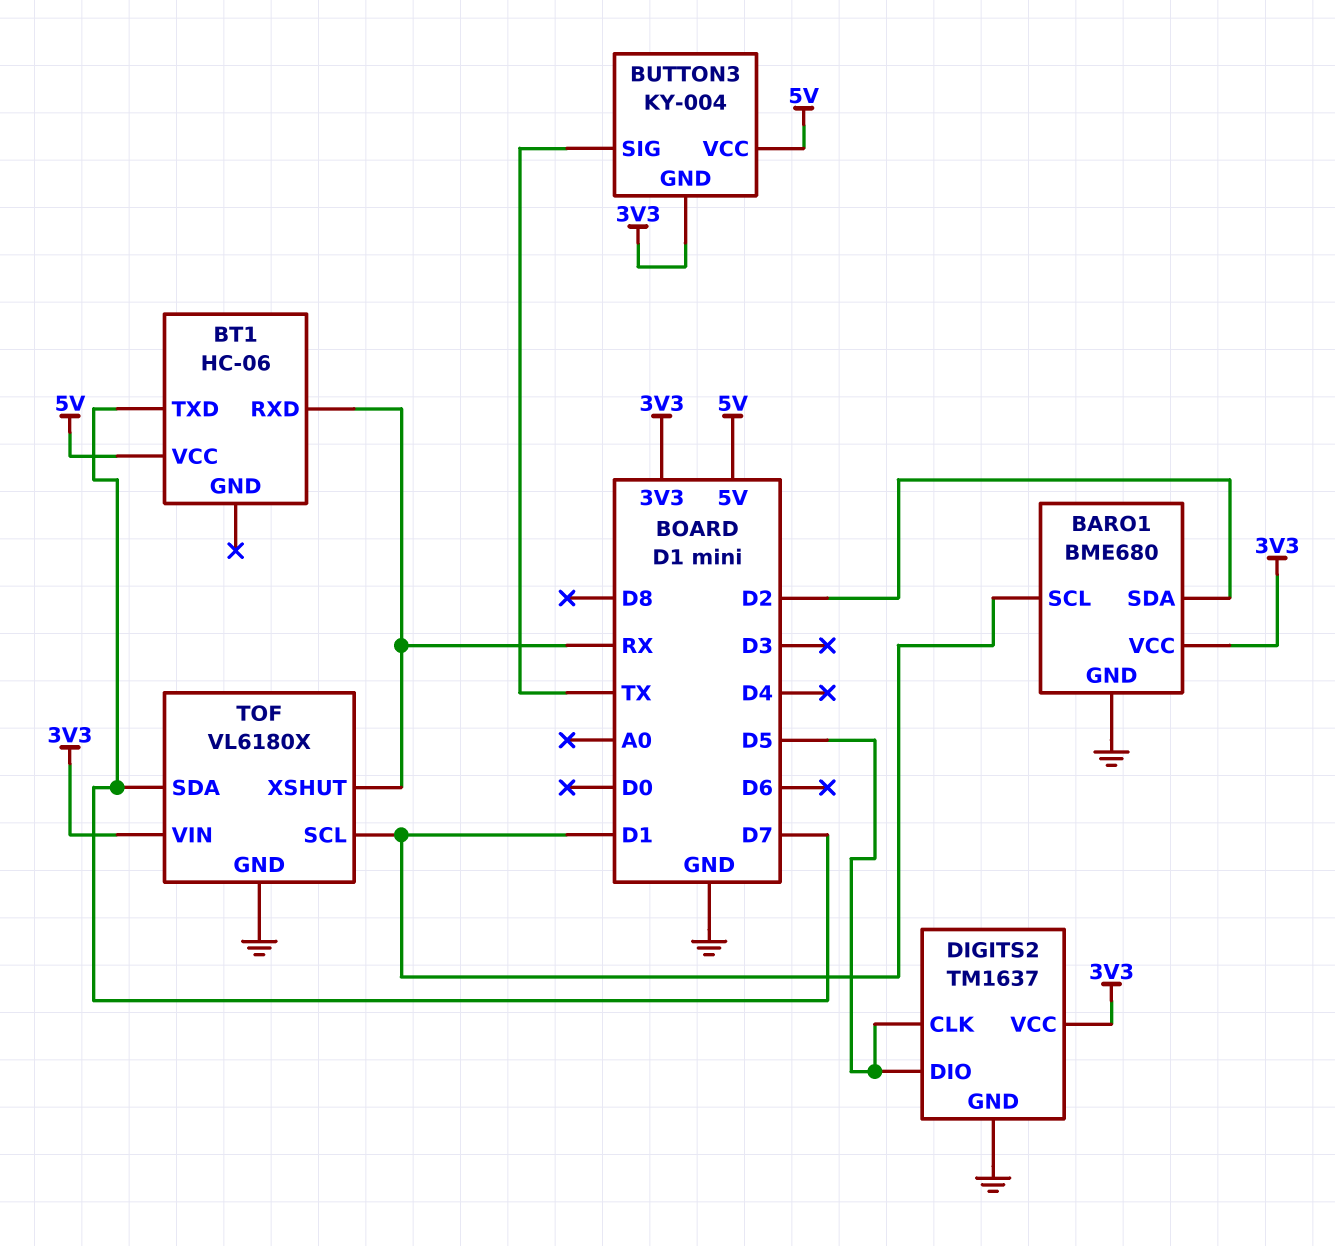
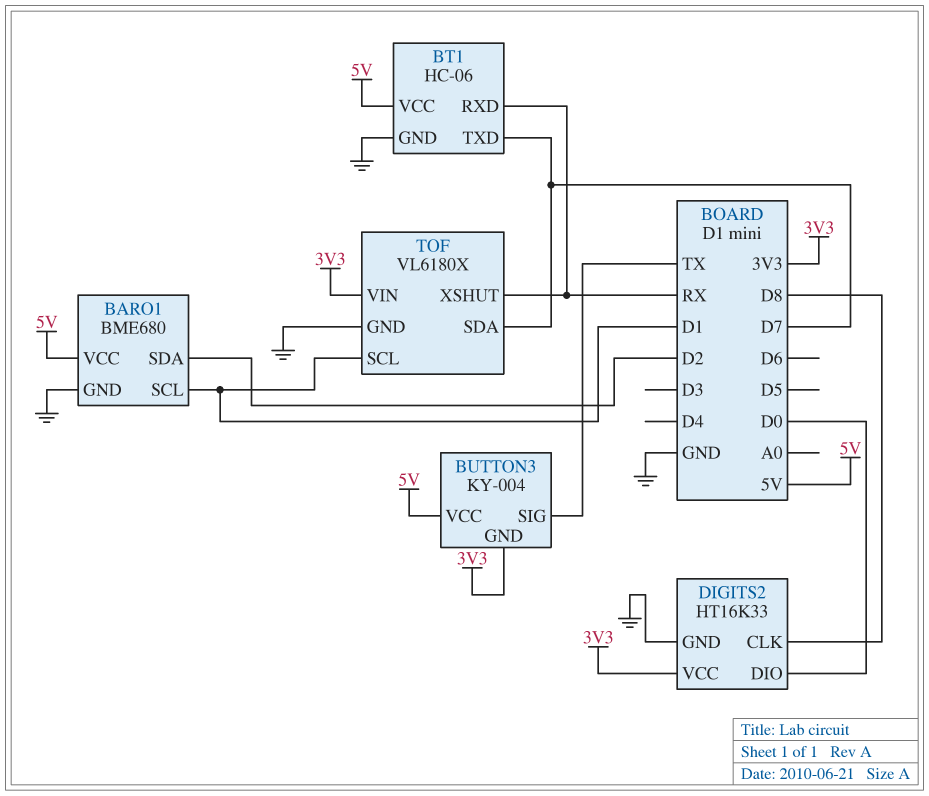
BARO1 pin VCC: 3V3 -> 5V
BT1 pin GND: none -> GND
DIGITS2: TM1637 -> HT16K33
DIGITS2 pin CLK: D5 -> D8
DIGITS2 pin DIO: D5 -> D0

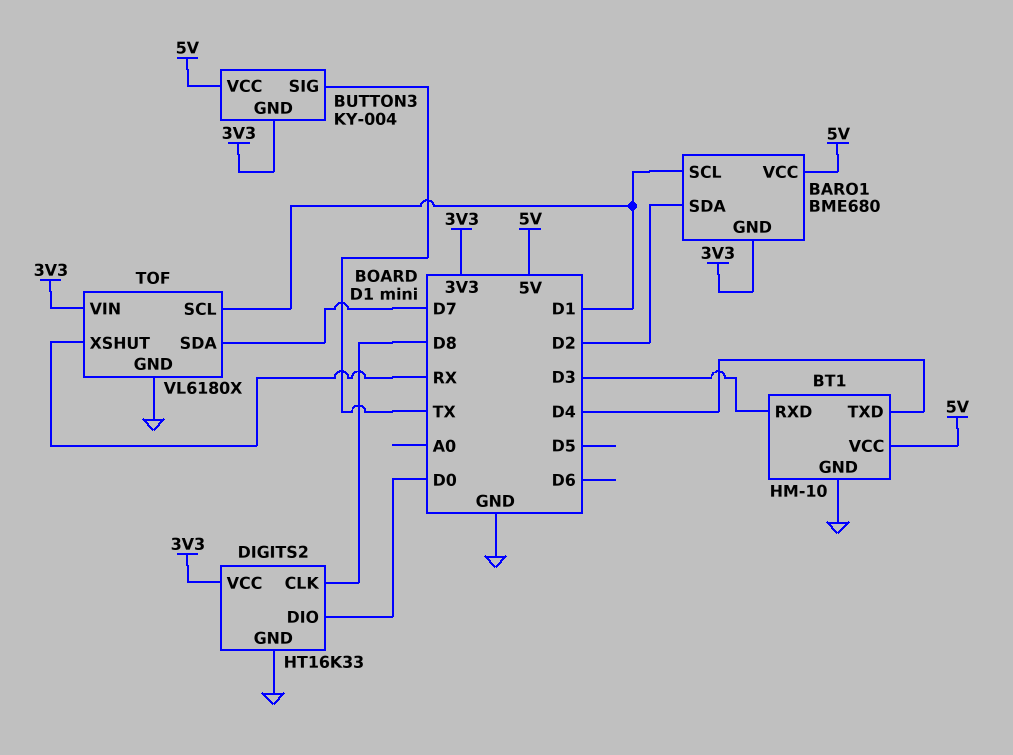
BARO1 pin GND: GND -> 3V3
BT1: HC-06 -> HM-10
BT1 pin RXD: RX -> D3
BT1 pin TXD: D7 -> D4

